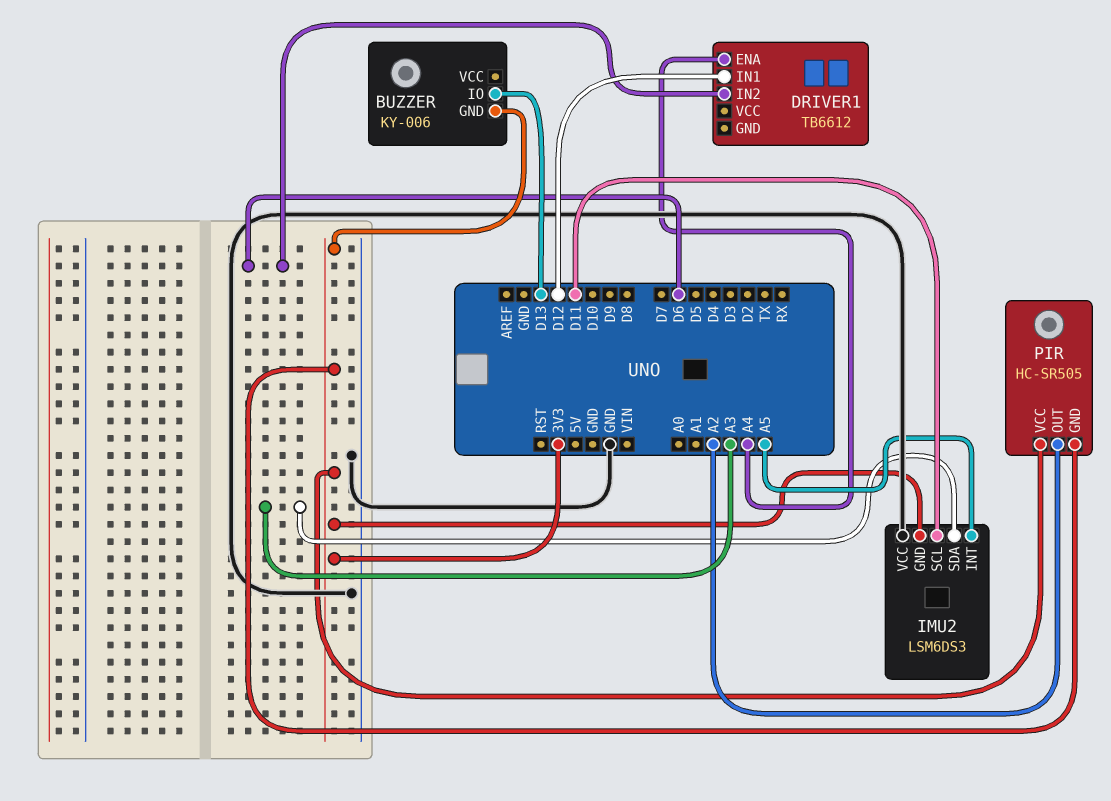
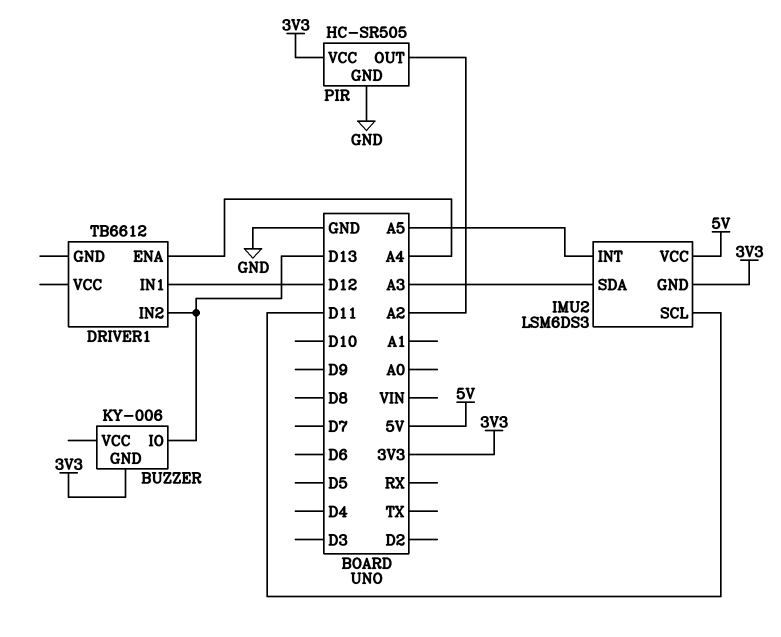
DRIVER1 pin IN2: D6 -> D13
IMU2 pin VCC: GND -> 5V
PIR pin GND: 3V3 -> GND

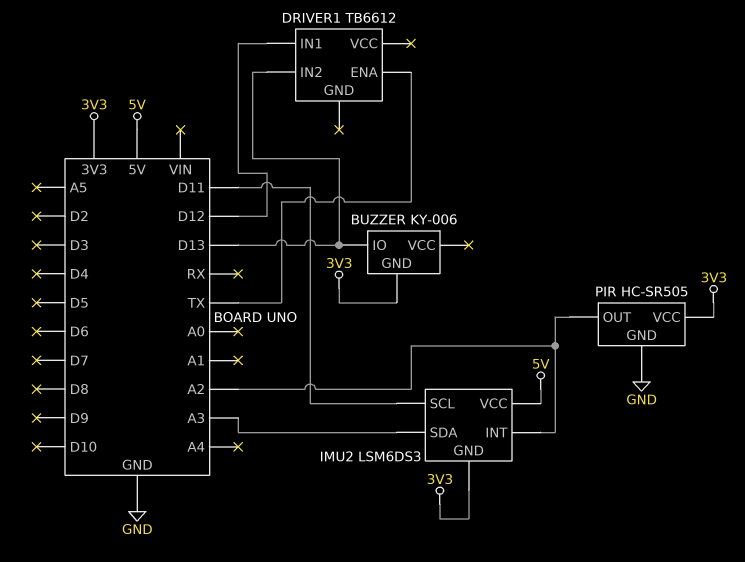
DRIVER1 pin ENA: A4 -> TX
IMU2 pin INT: A5 -> A2

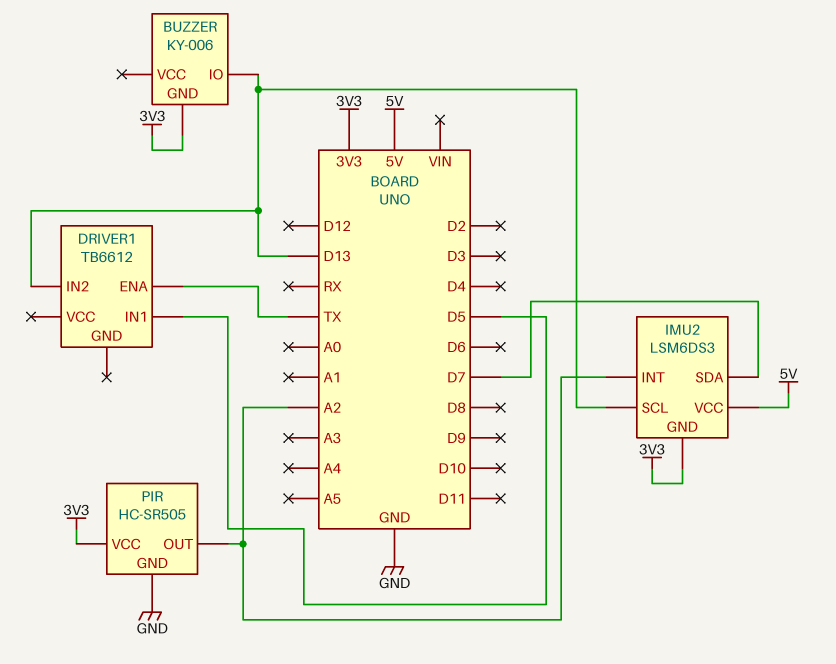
DRIVER1 pin IN1: D12 -> D5
IMU2 pin SCL: D11 -> D13
IMU2 pin SDA: A3 -> D7

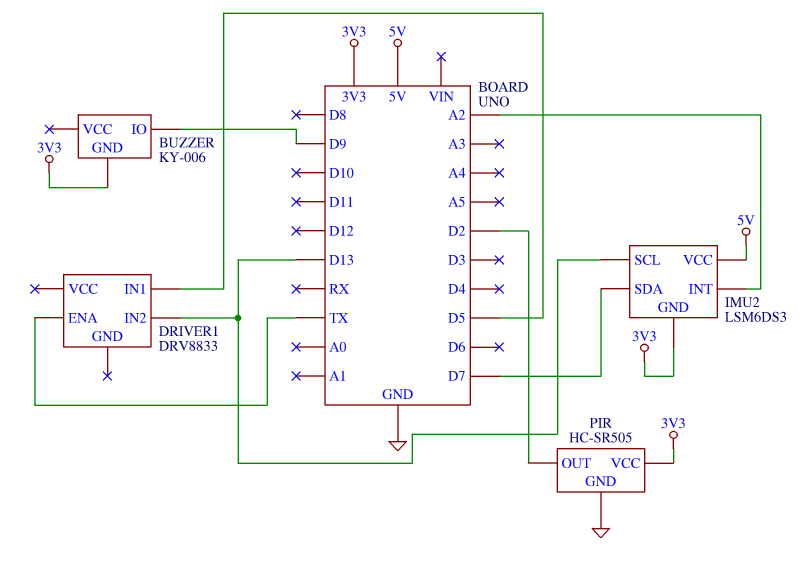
BUZZER pin IO: D13 -> D9
DRIVER1: TB6612 -> DRV8833
PIR pin OUT: A2 -> D2

